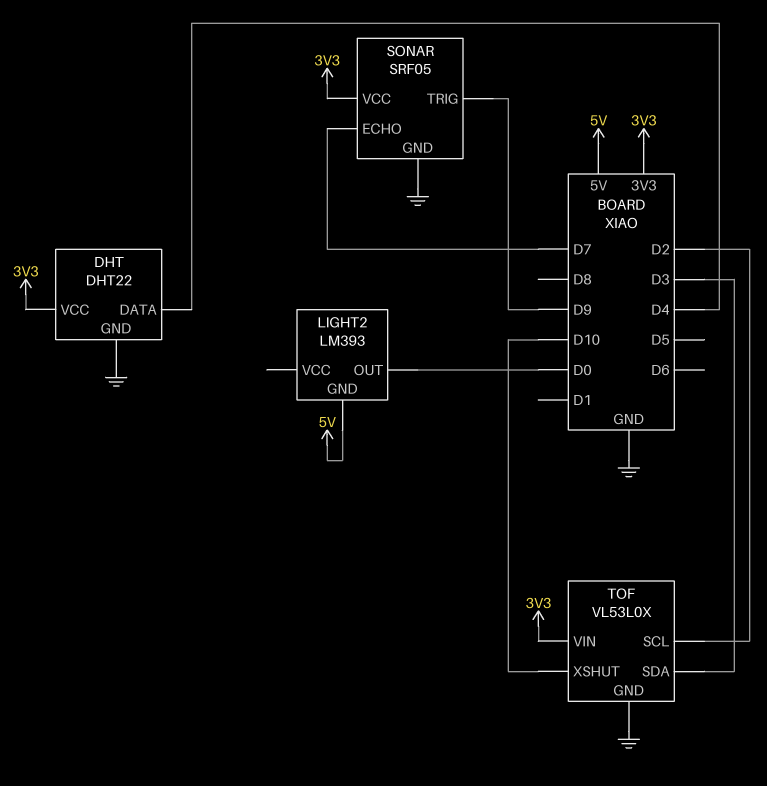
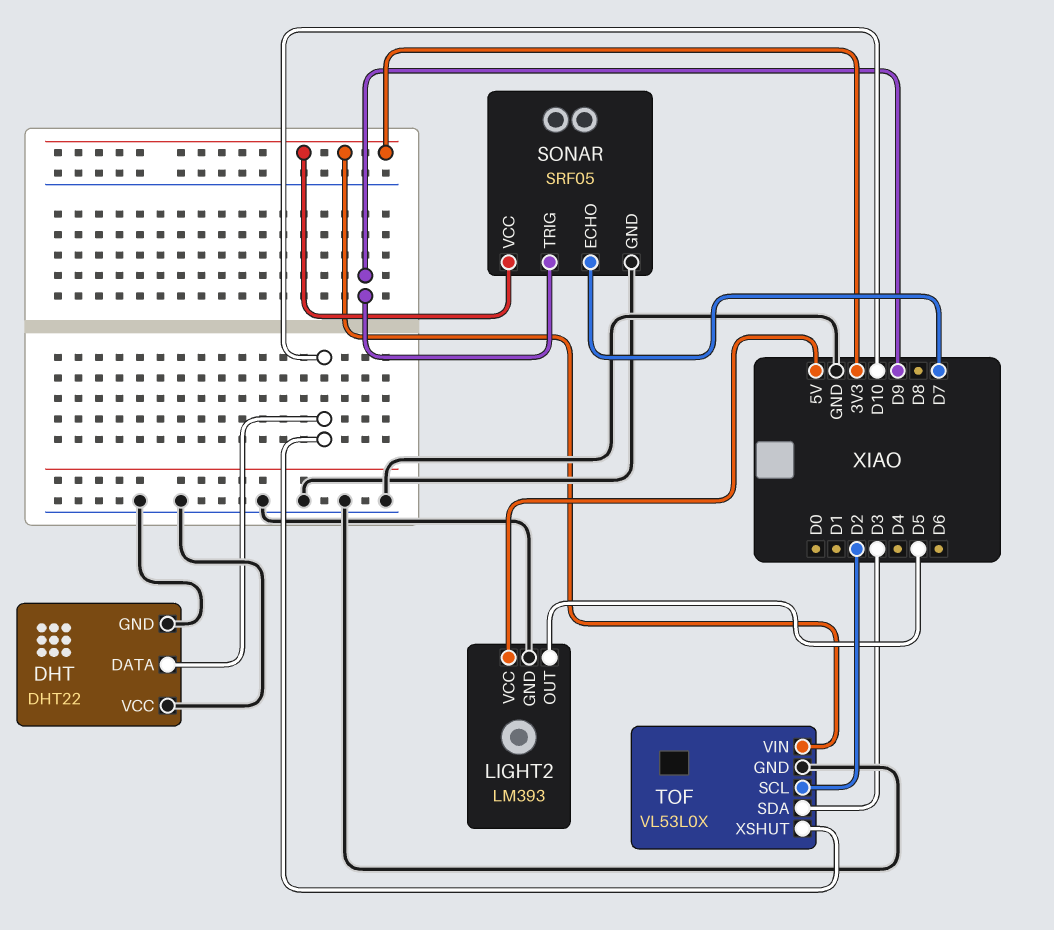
DHT pin DATA: D4 -> D10
DHT pin VCC: 3V3 -> GND
LIGHT2 pin GND: 5V -> GND
LIGHT2 pin OUT: D0 -> D5
LIGHT2 pin VCC: none -> 5V

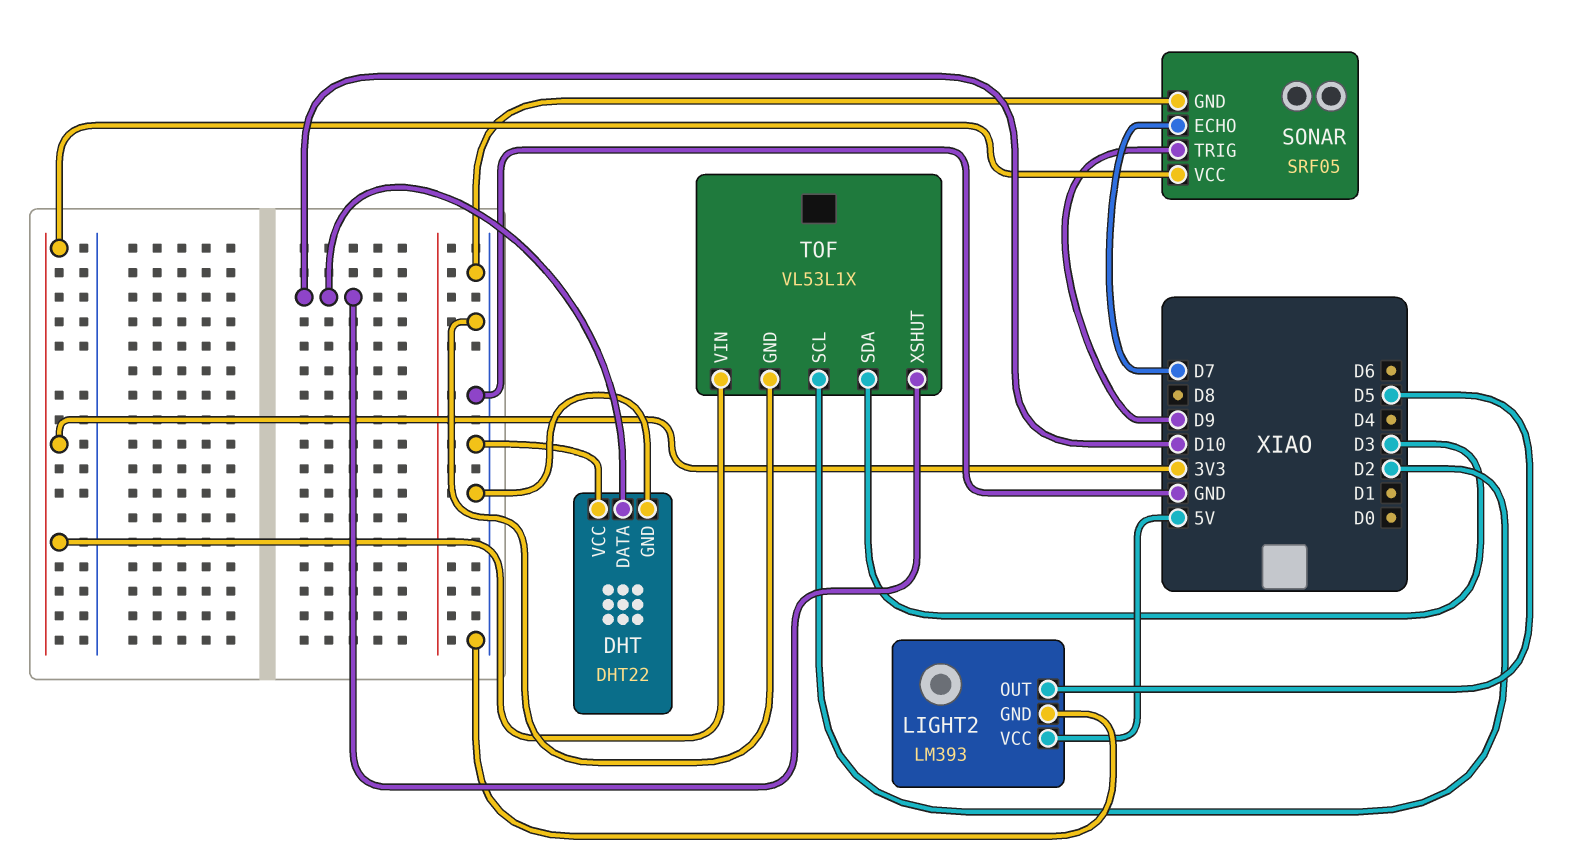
TOF: VL53L0X -> VL53L1X

